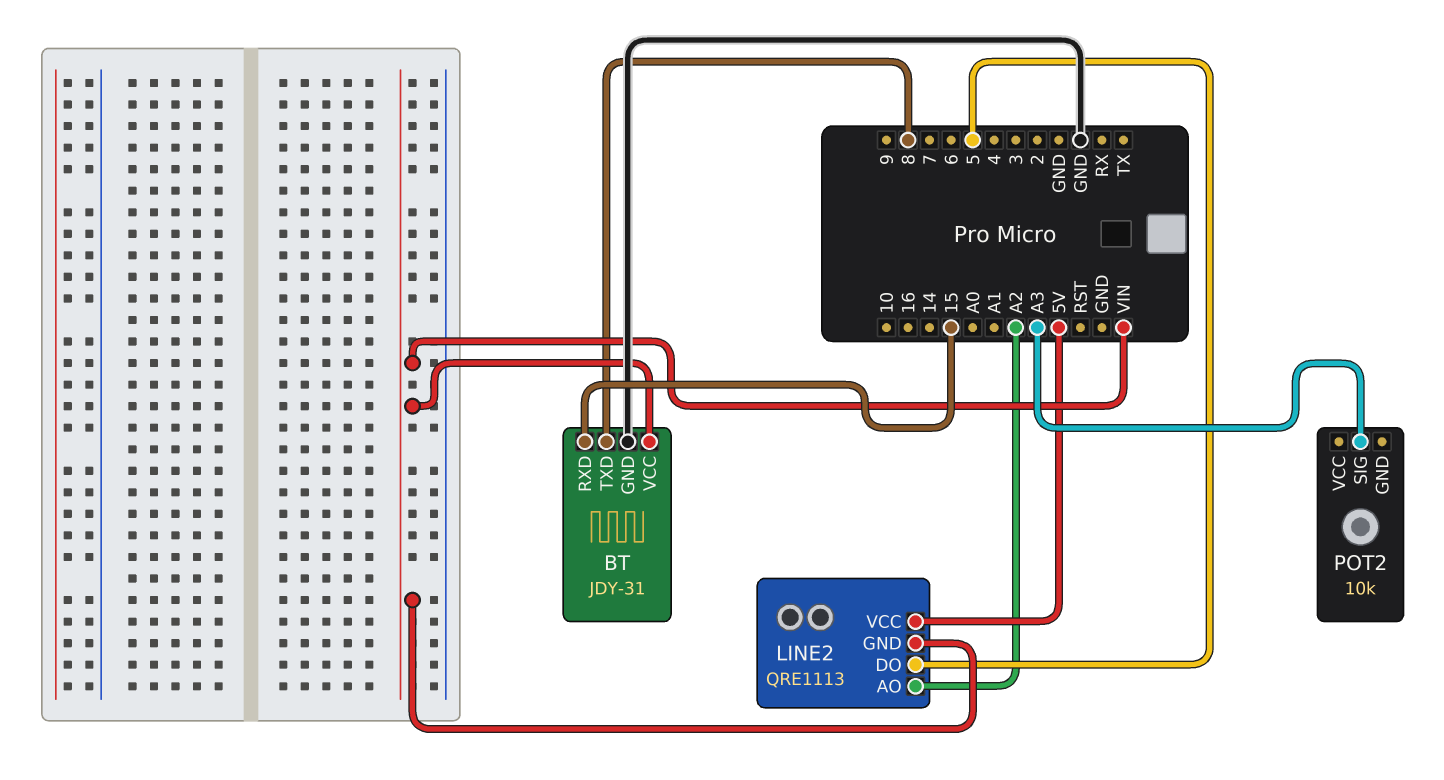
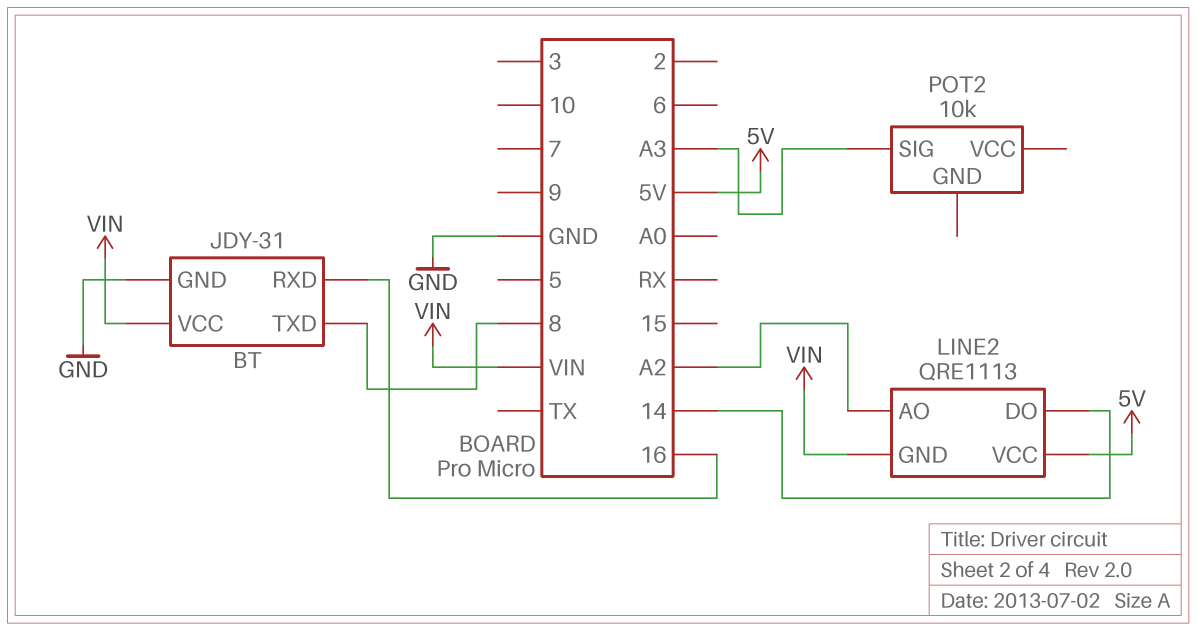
BT pin RXD: 15 -> 16
LINE2 pin DO: 5 -> 14

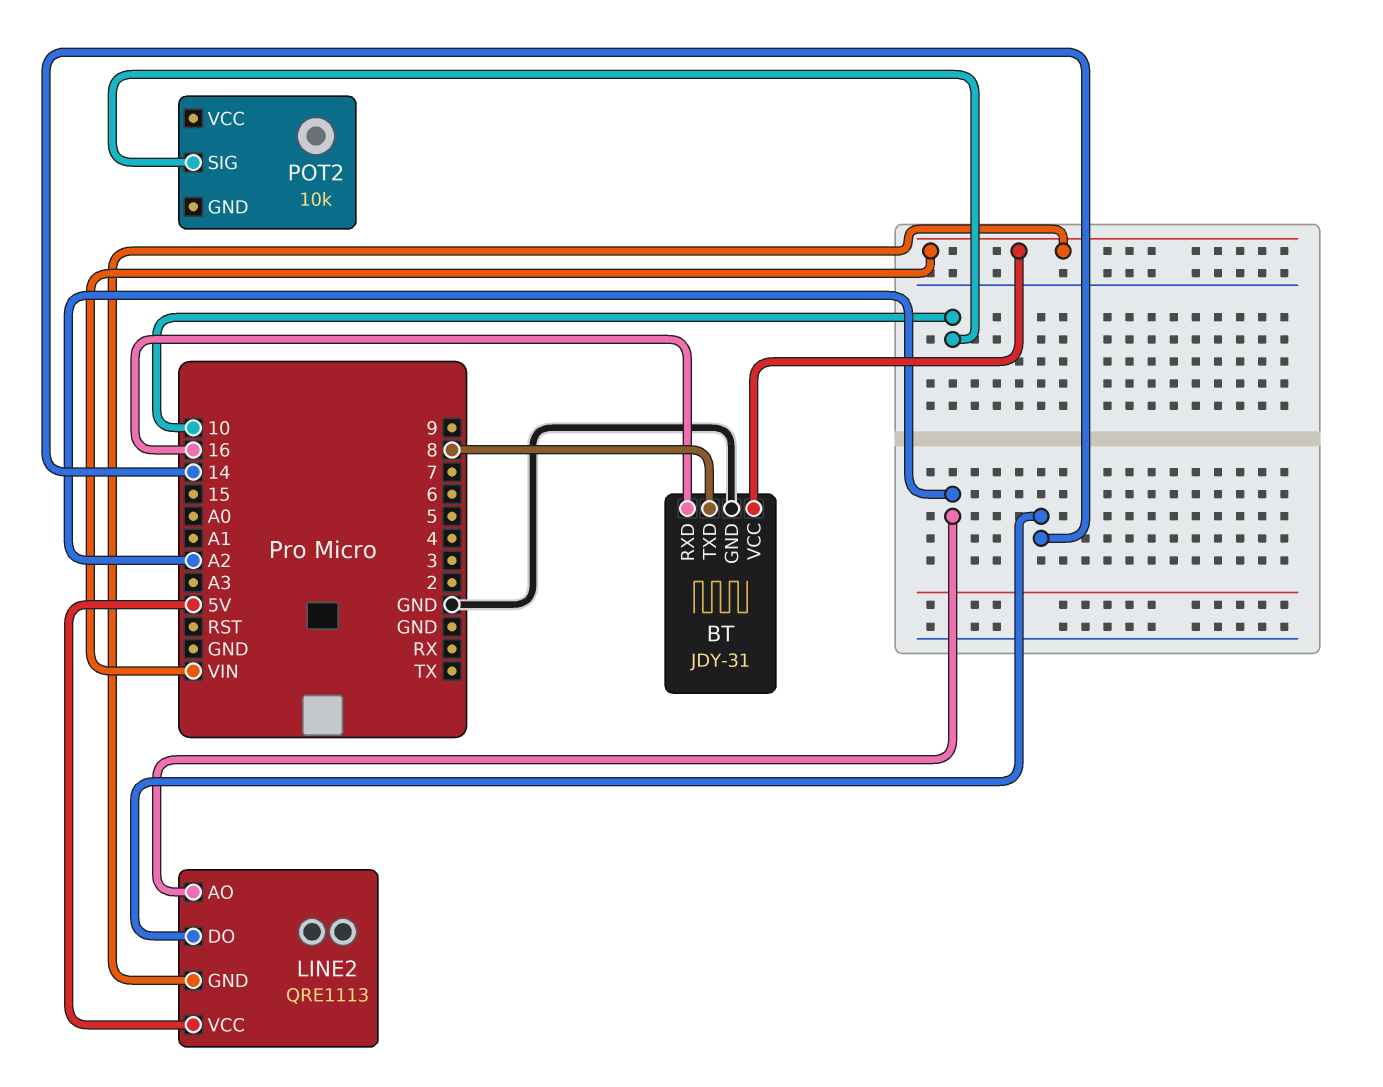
POT2 pin SIG: A3 -> 10

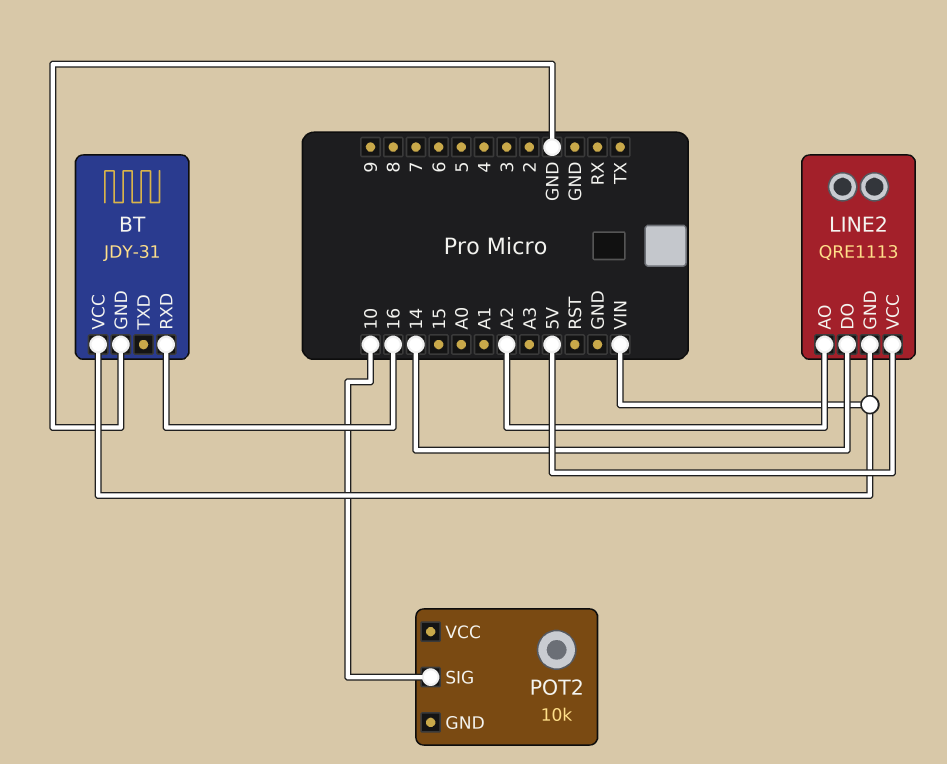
BT pin TXD: 8 -> none

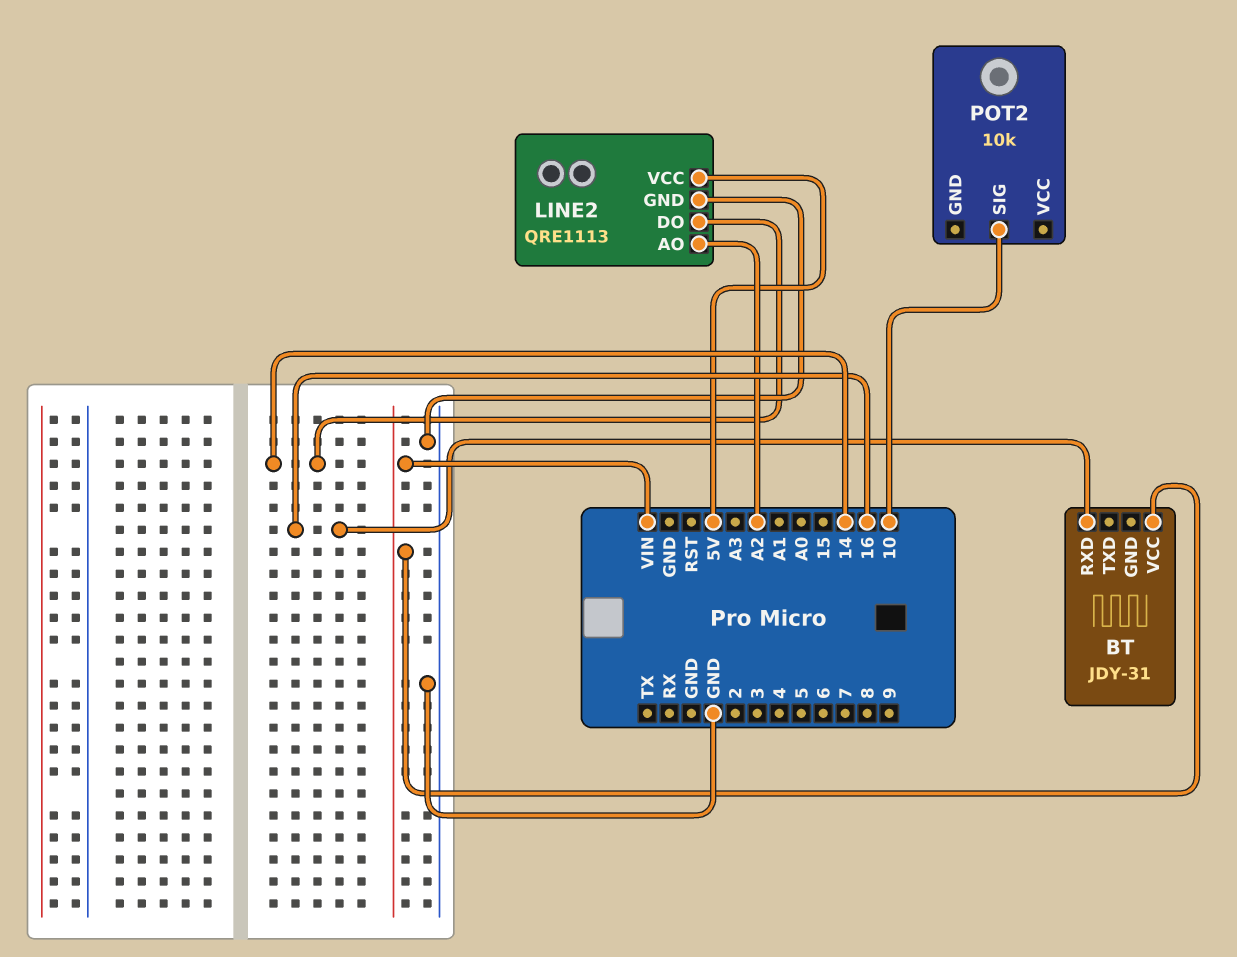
BT pin GND: GND -> none
LINE2 pin GND: VIN -> GND

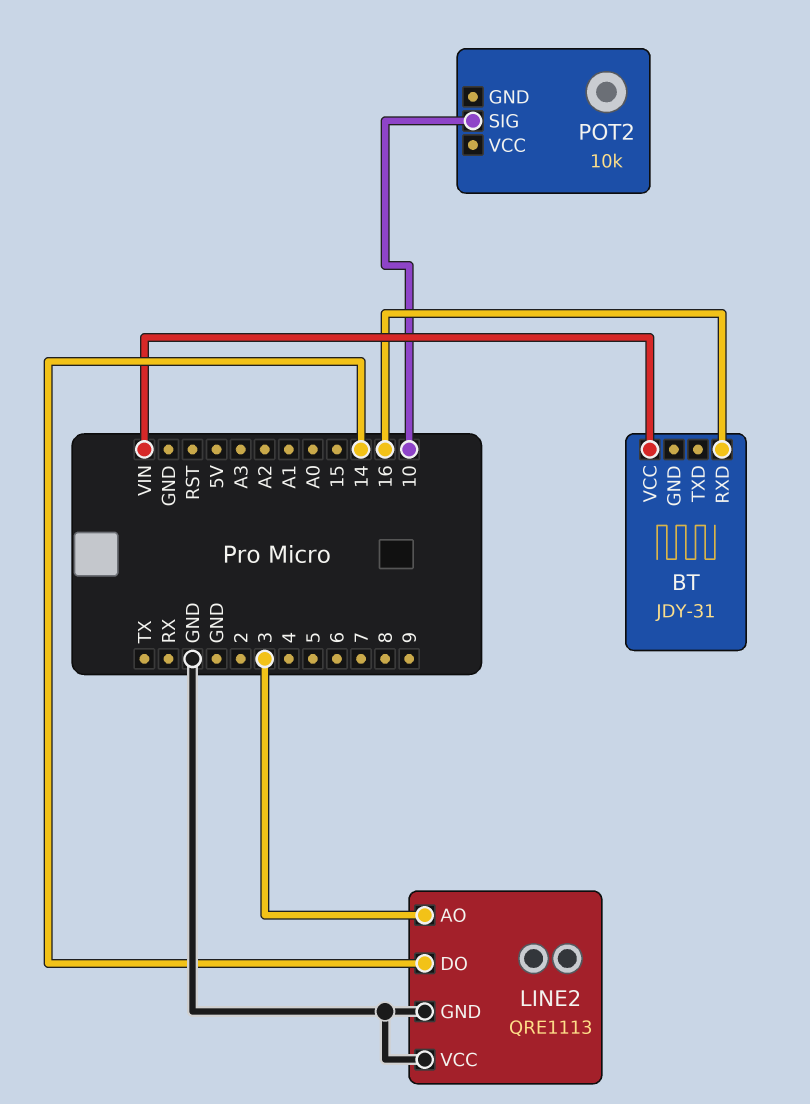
LINE2 pin AO: A2 -> 3
LINE2 pin VCC: 5V -> GND

